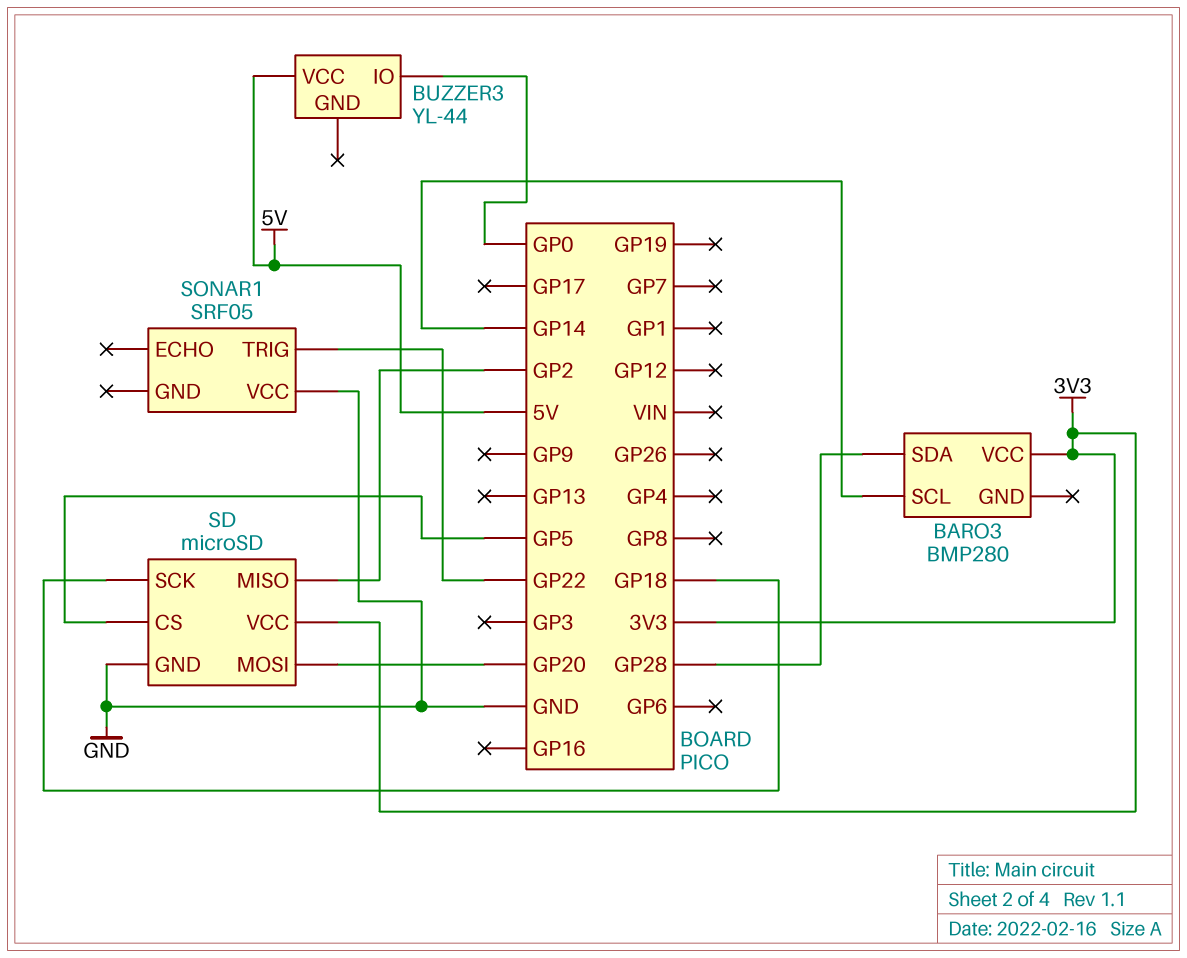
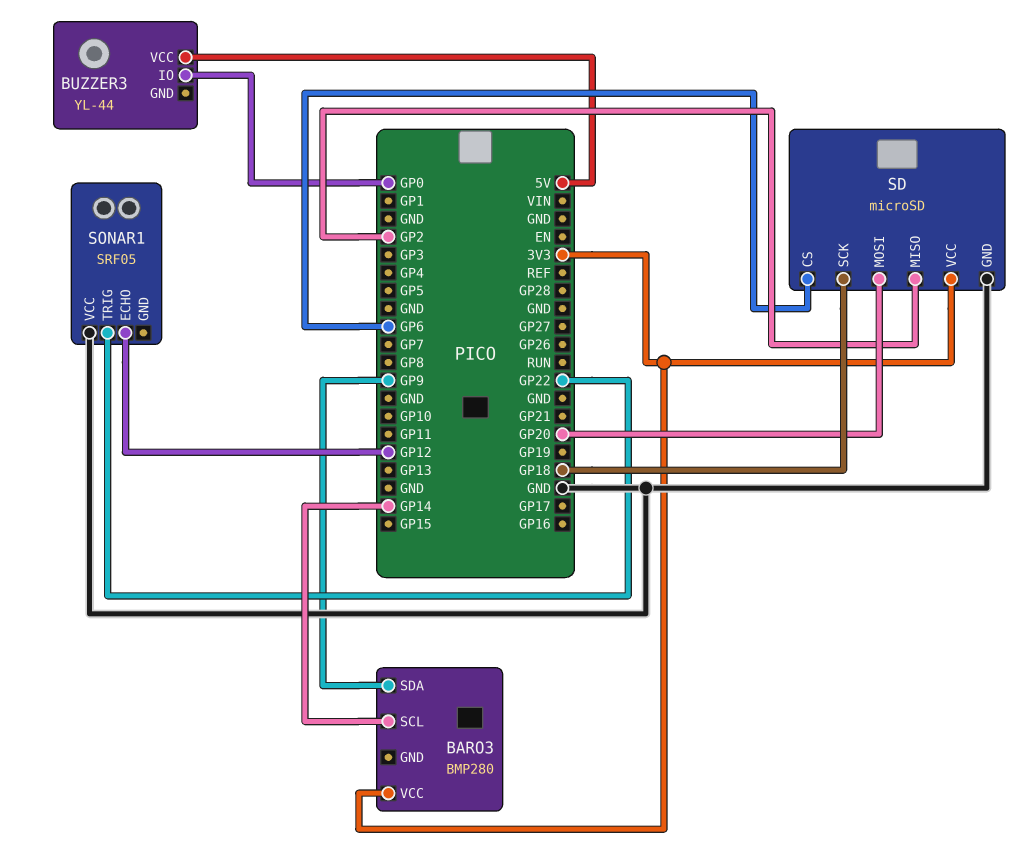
BARO3 pin SDA: GP28 -> GP9
SD pin CS: GP5 -> GP6
SONAR1 pin ECHO: none -> GP12

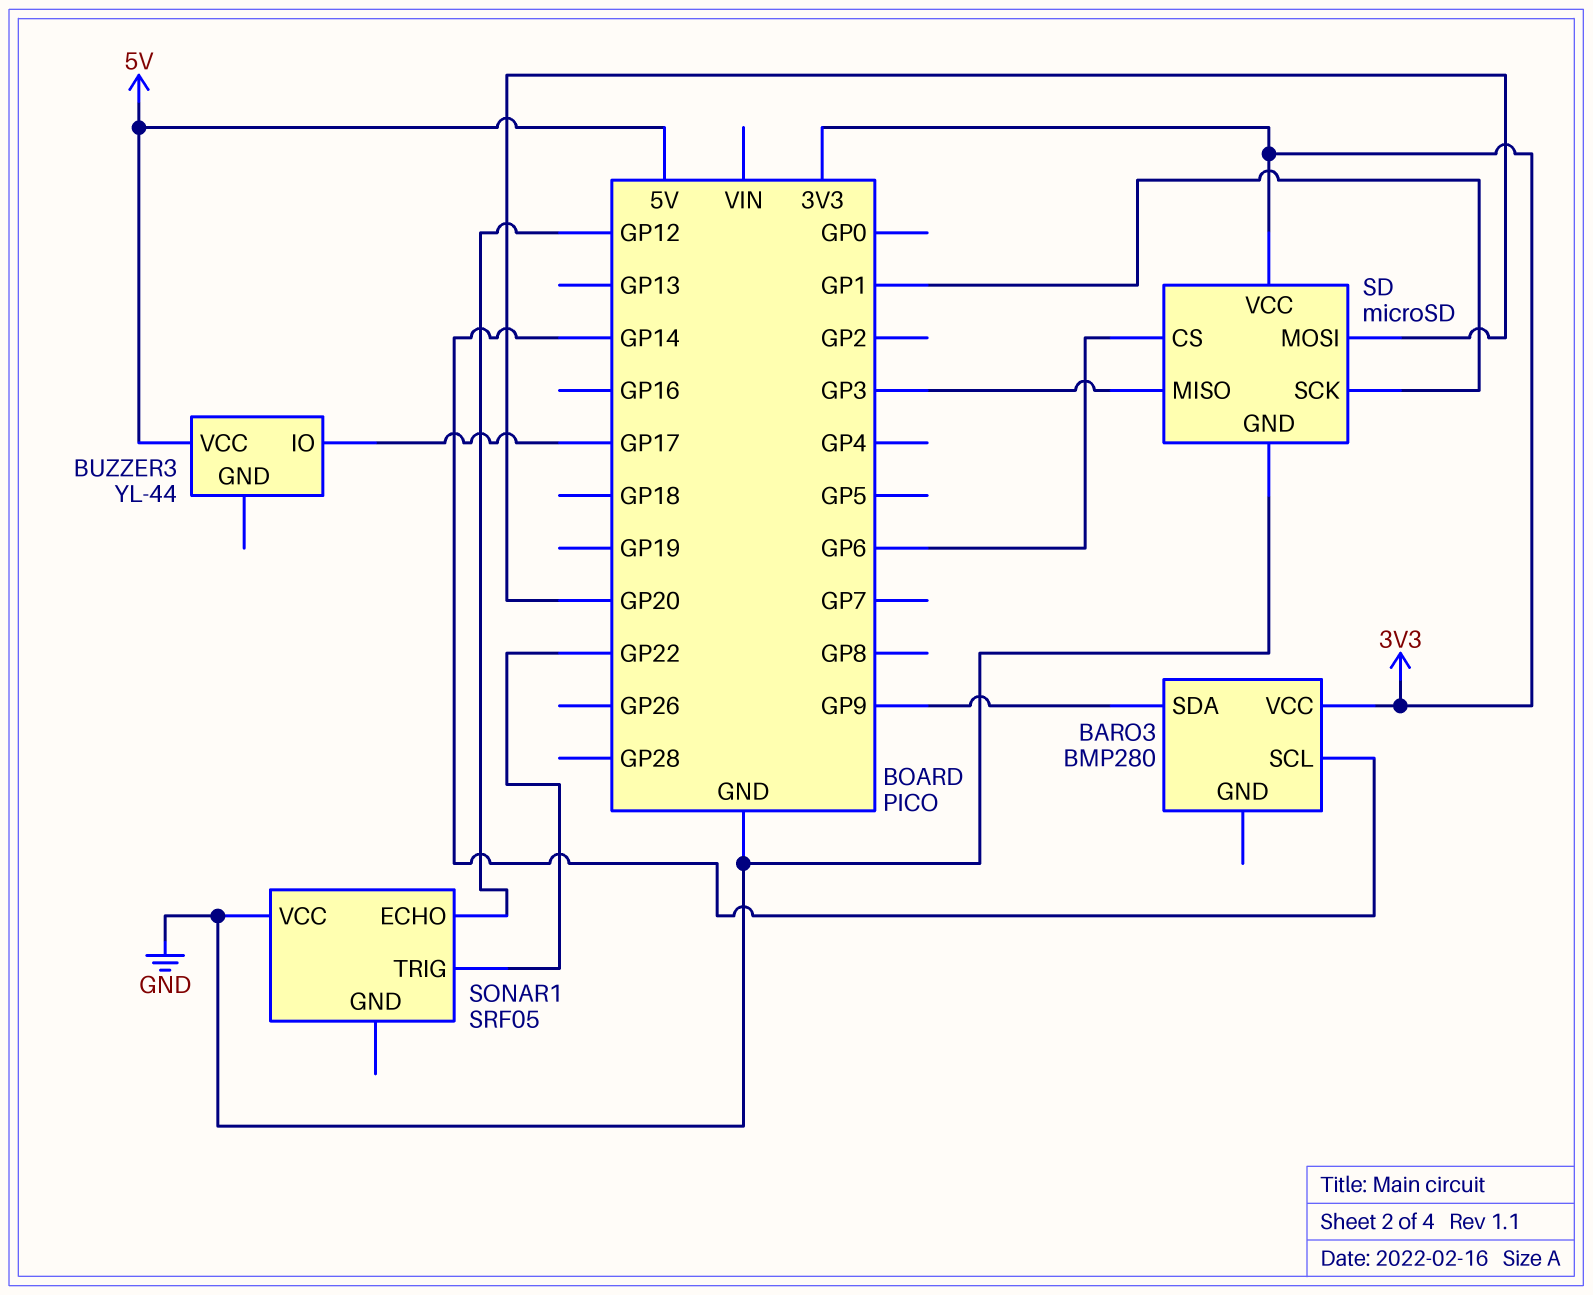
BUZZER3 pin IO: GP0 -> GP17
SD pin MISO: GP2 -> GP3
SD pin SCK: GP18 -> GP1

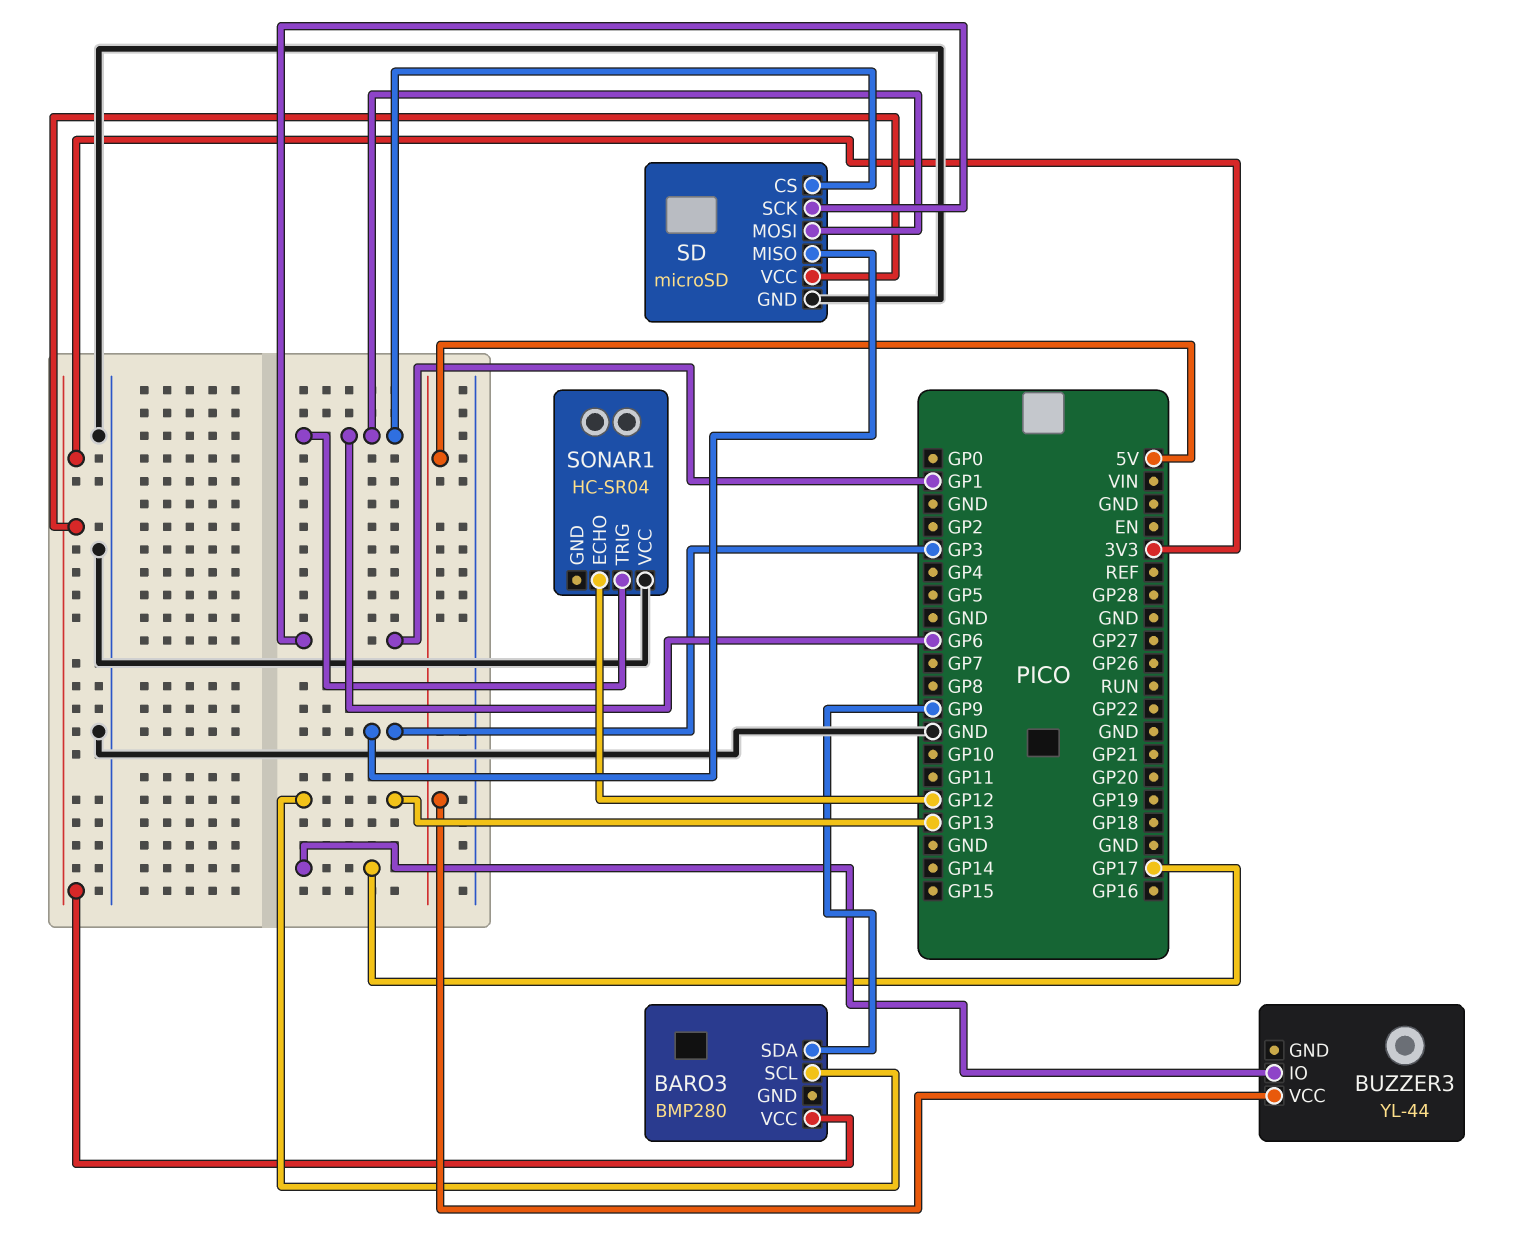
BARO3 pin SCL: GP14 -> GP13
SD pin MOSI: GP20 -> GP6
SONAR1: SRF05 -> HC-SR04
SONAR1 pin TRIG: GP22 -> GP6

